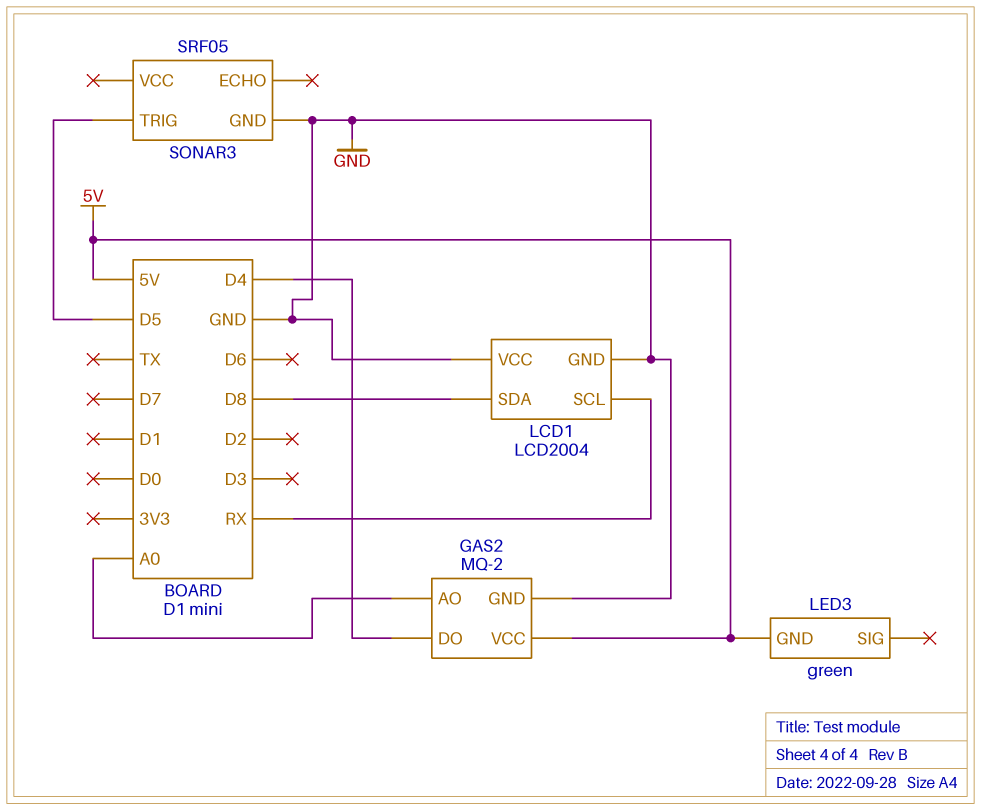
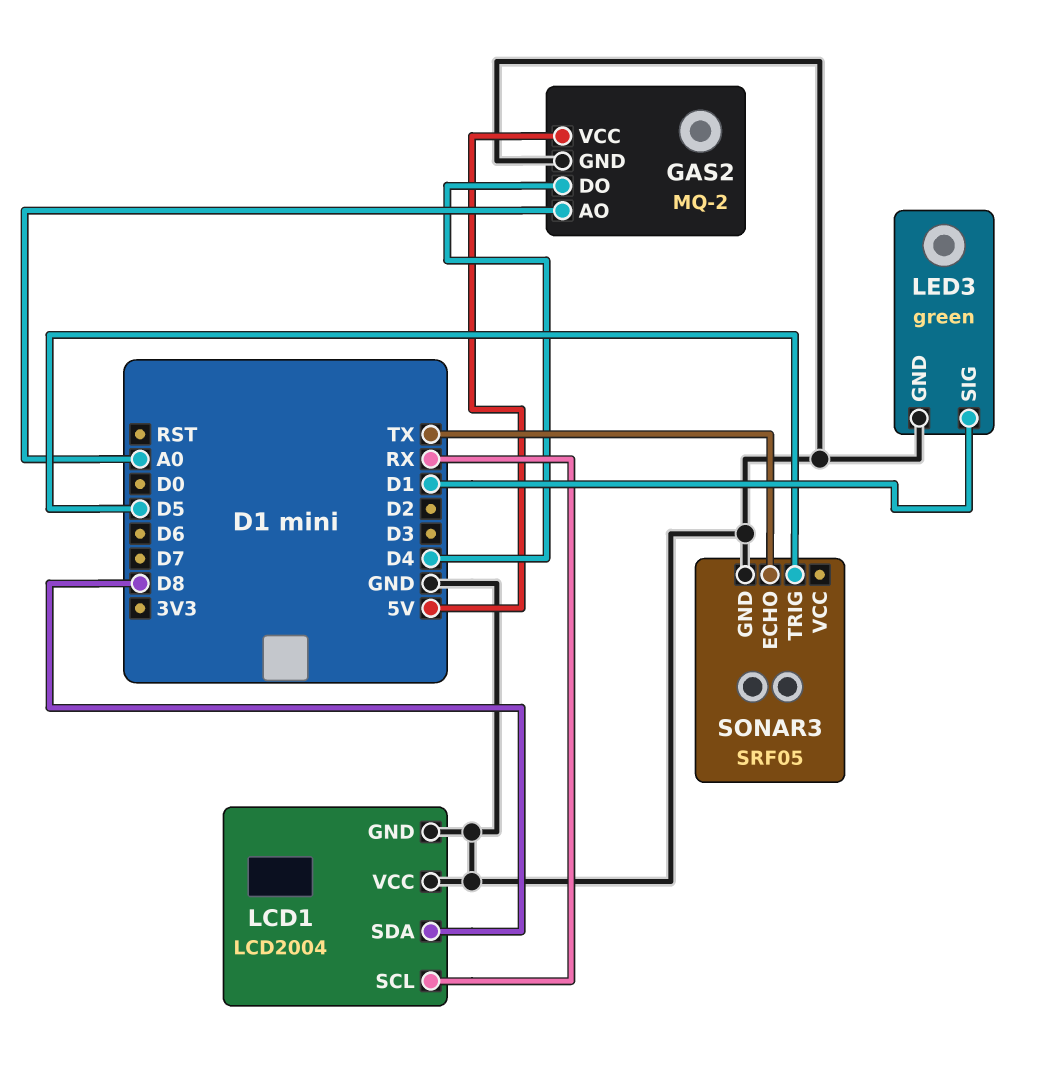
LED3 pin GND: 5V -> GND
LED3 pin SIG: none -> D1
SONAR3 pin ECHO: none -> TX

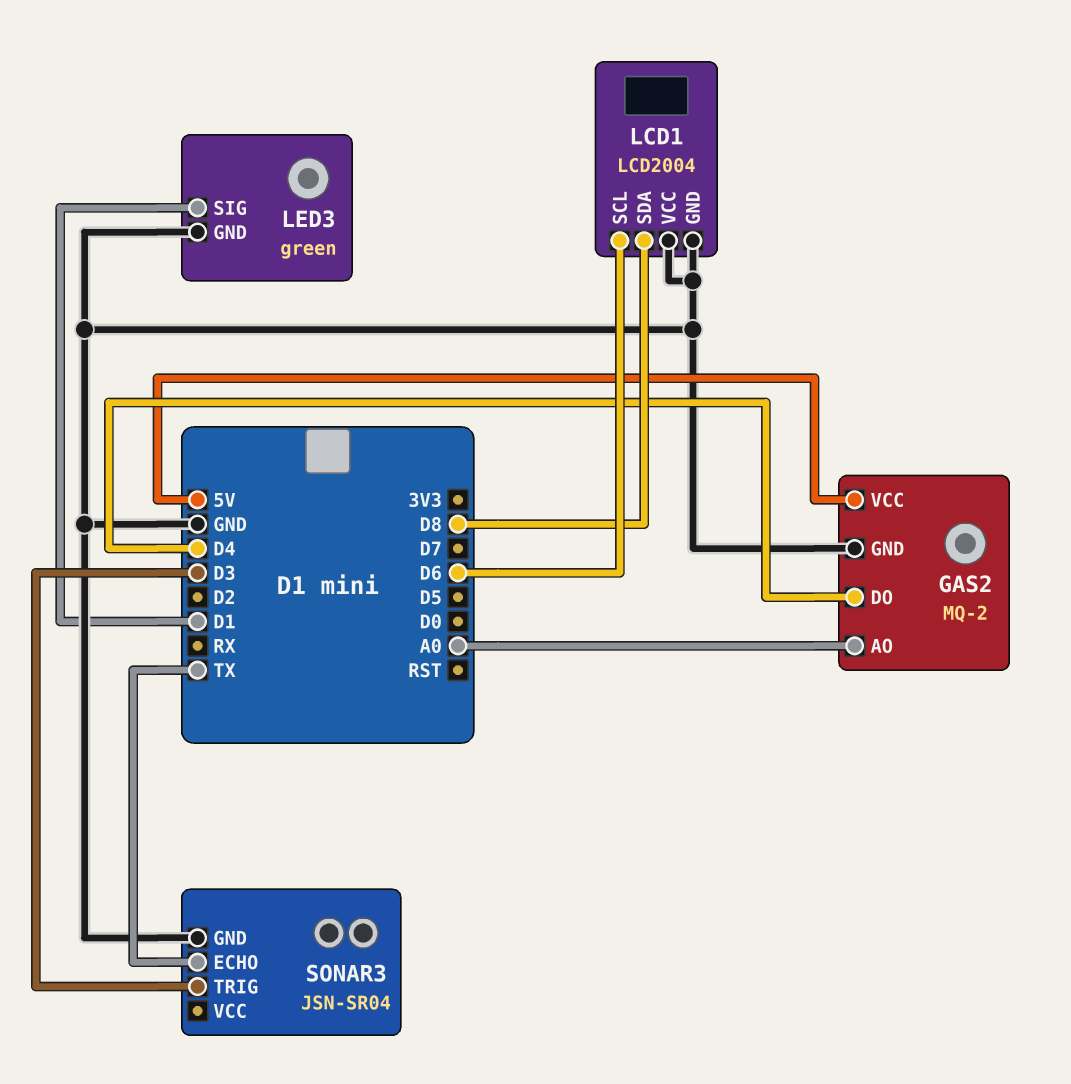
LCD1 pin SCL: RX -> D6
SONAR3: SRF05 -> JSN-SR04
SONAR3 pin TRIG: D5 -> D3

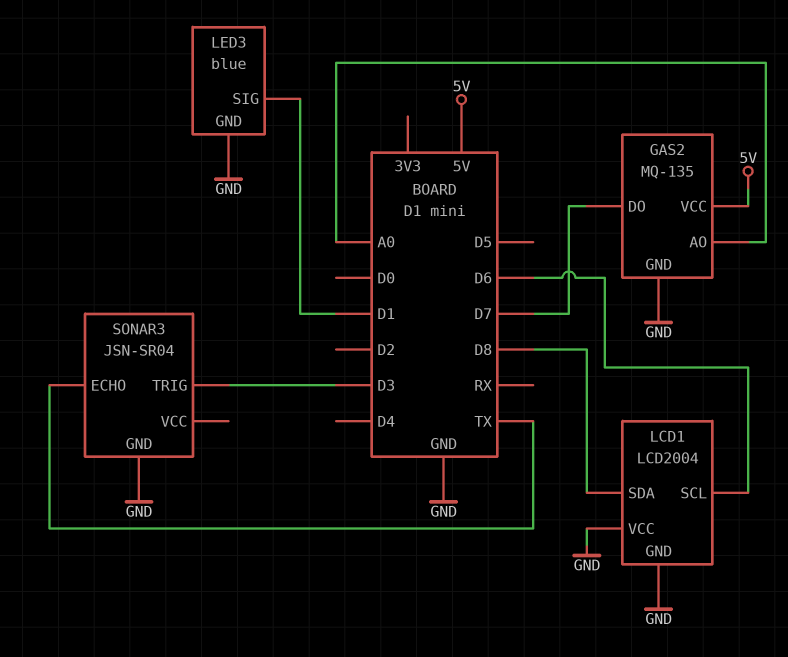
GAS2: MQ-2 -> MQ-135
GAS2 pin DO: D4 -> D7
LED3: green -> blue

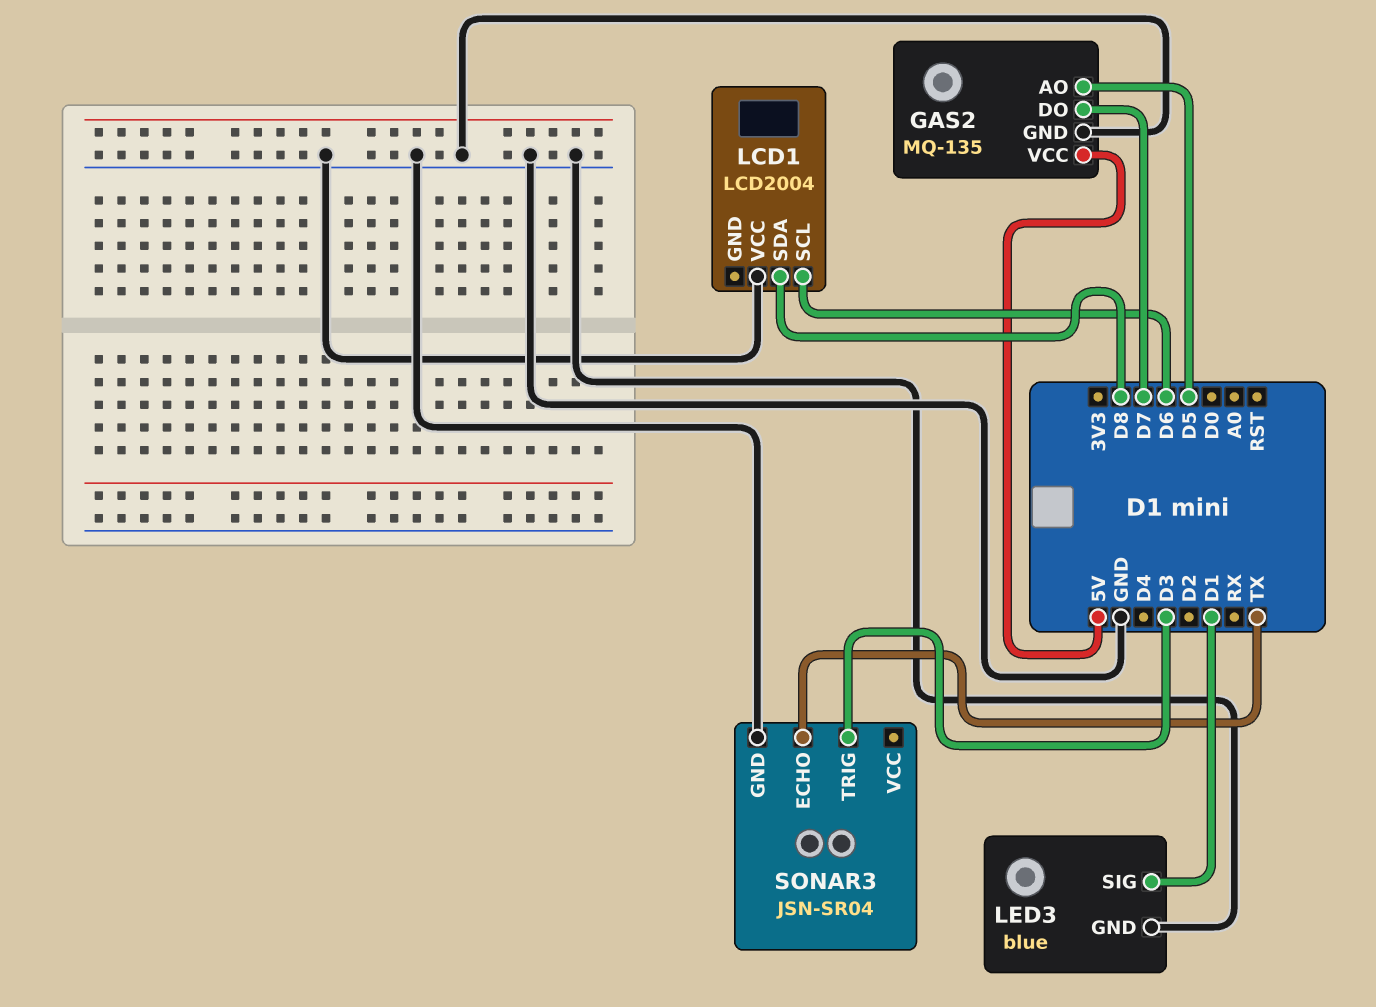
GAS2 pin AO: A0 -> D5
LCD1 pin GND: GND -> none

